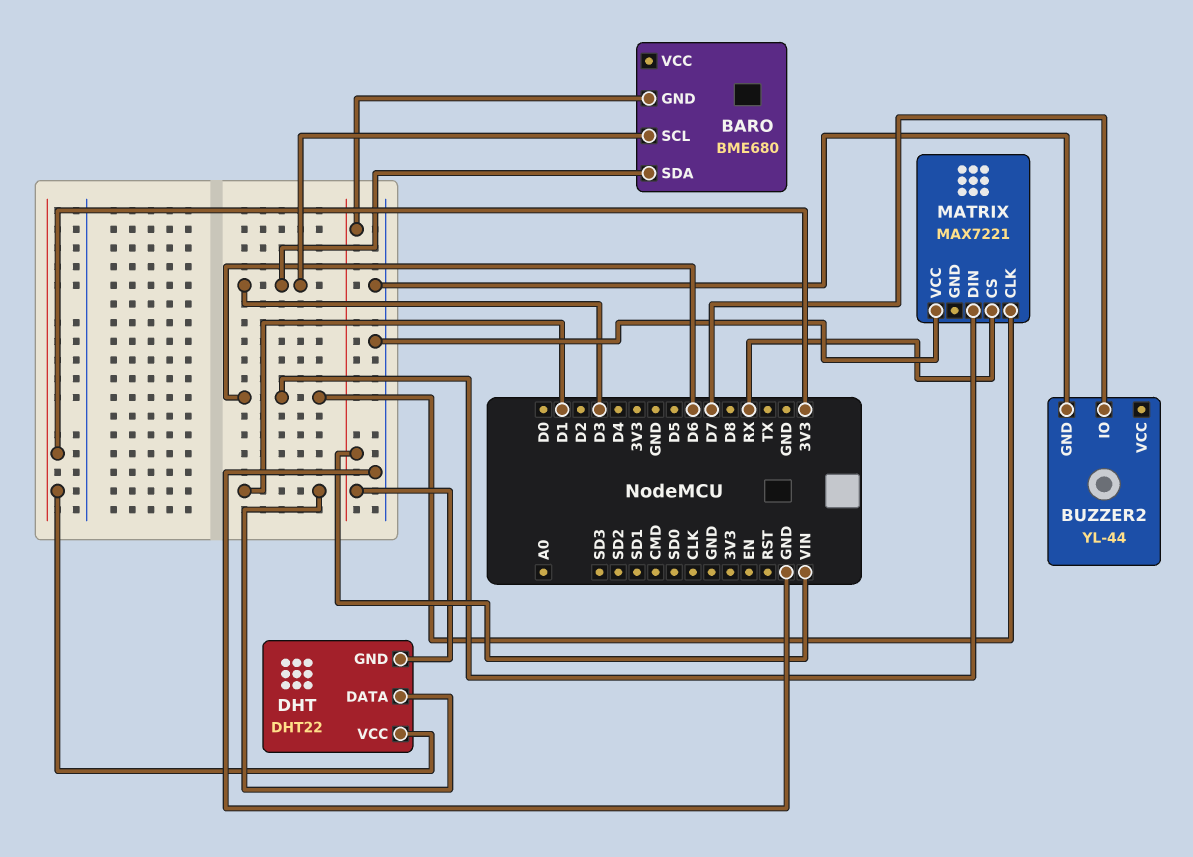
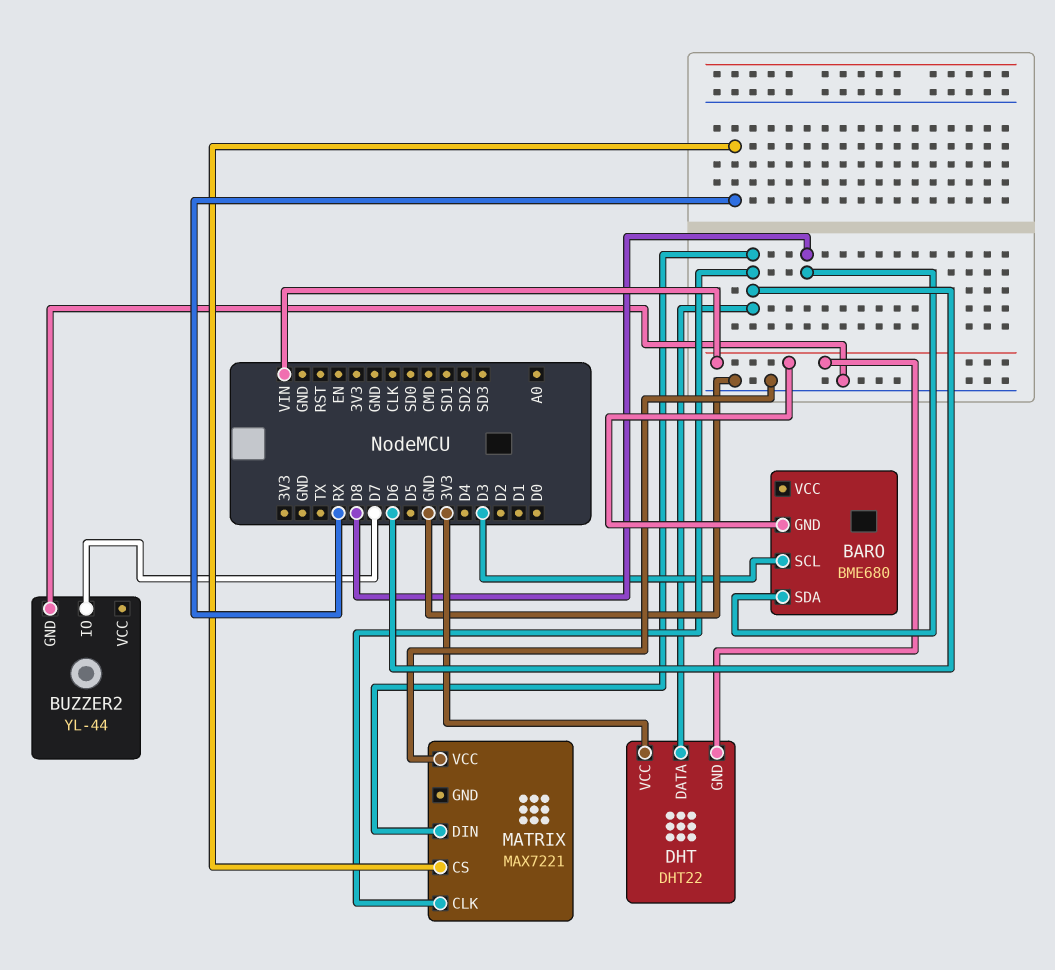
BARO pin SDA: D3 -> D8
DHT pin DATA: D1 -> D6

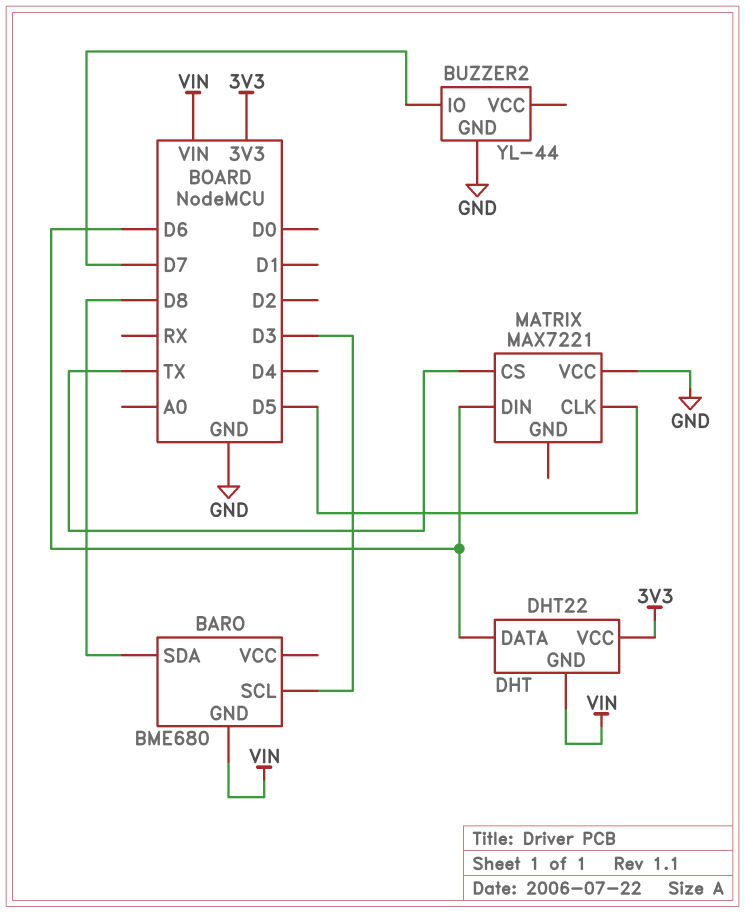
MATRIX pin CLK: D6 -> D5
MATRIX pin CS: RX -> TX

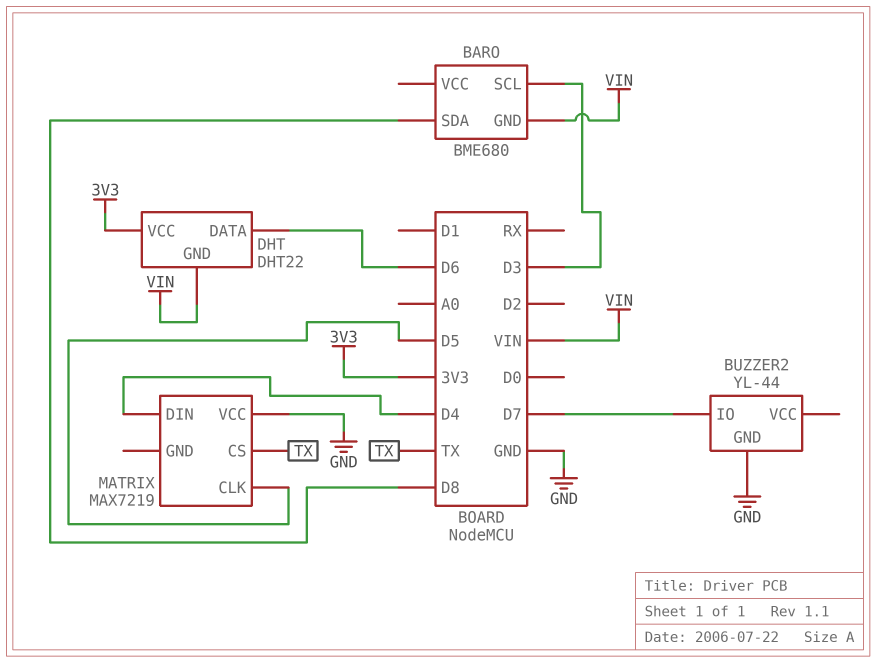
MATRIX: MAX7221 -> MAX7219
MATRIX pin DIN: D6 -> D4

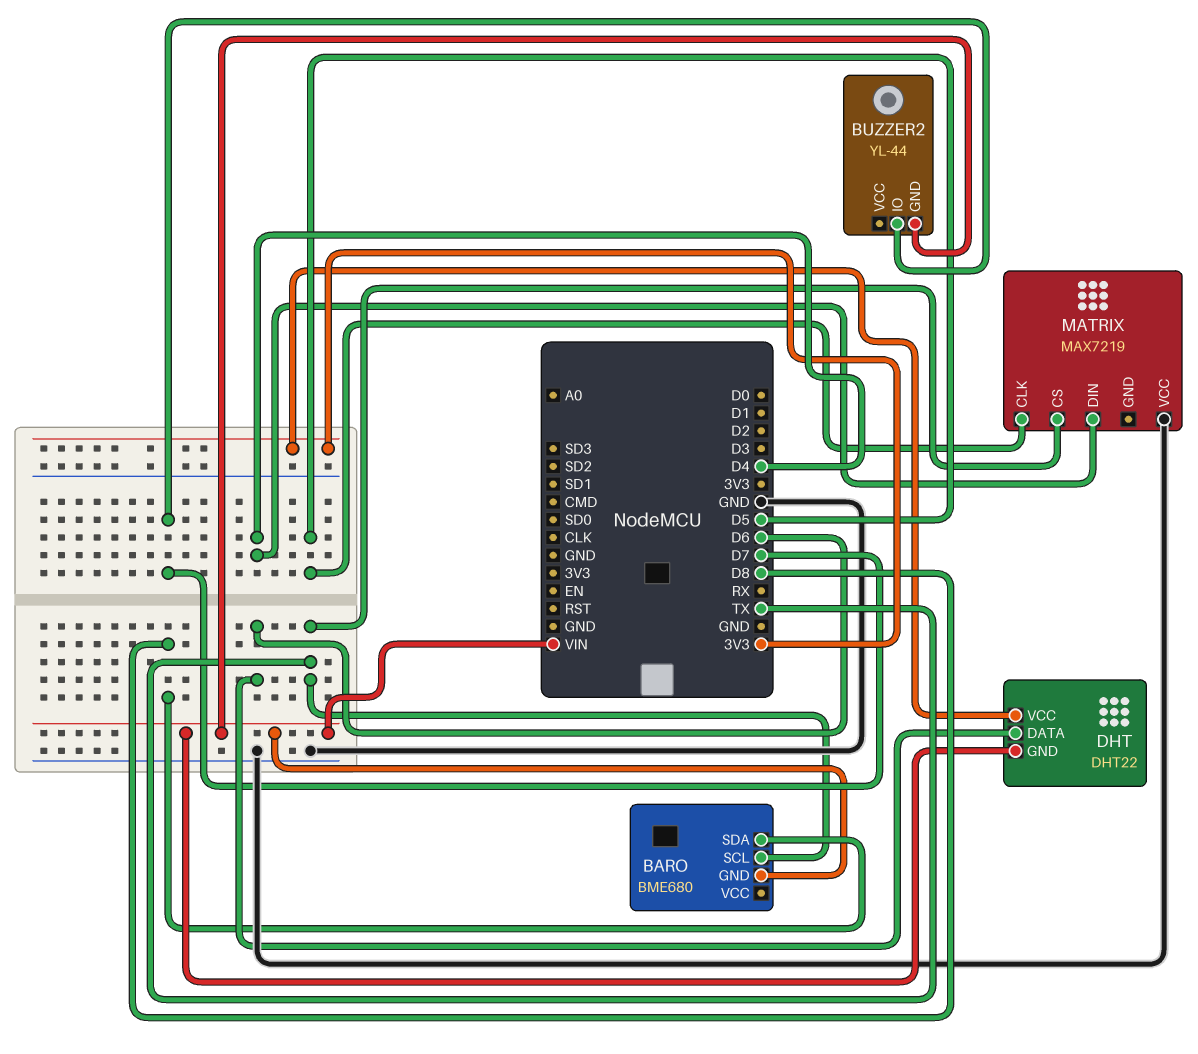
BARO pin SCL: D3 -> TX
BUZZER2 pin GND: GND -> VIN

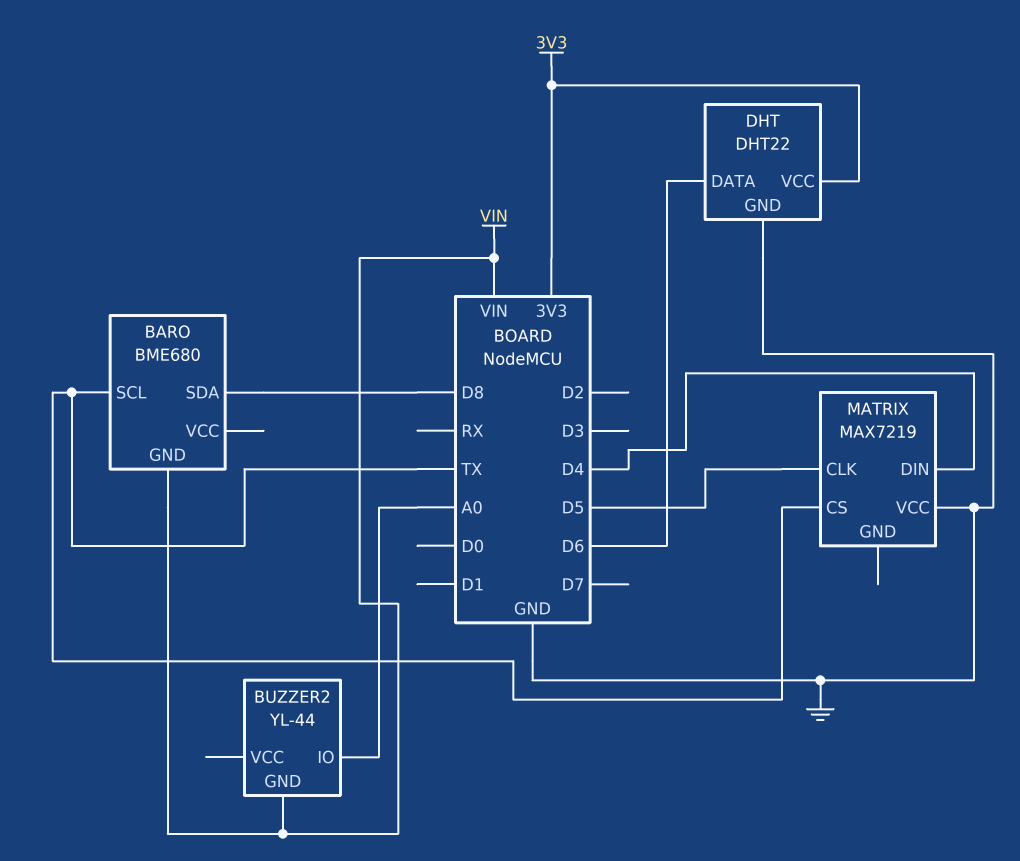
BUZZER2 pin IO: D7 -> A0
DHT pin GND: VIN -> GND

